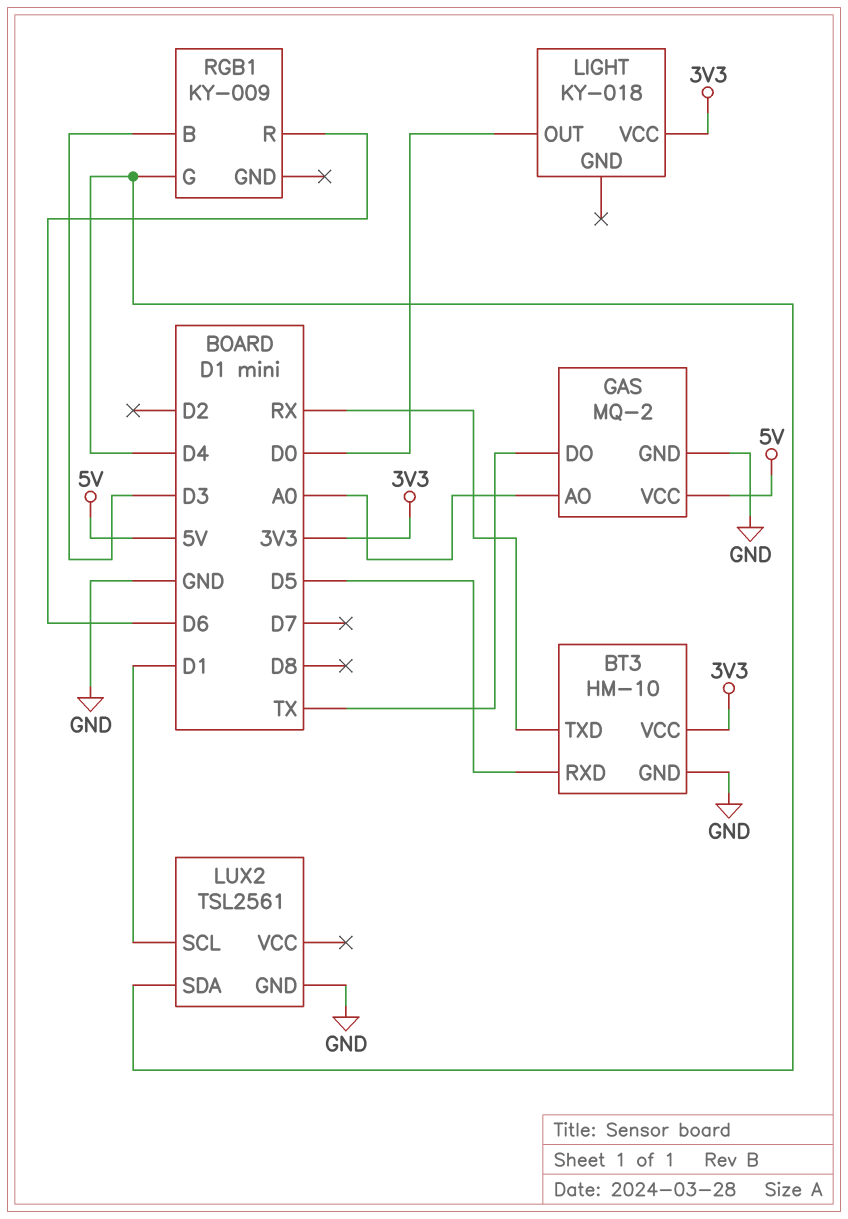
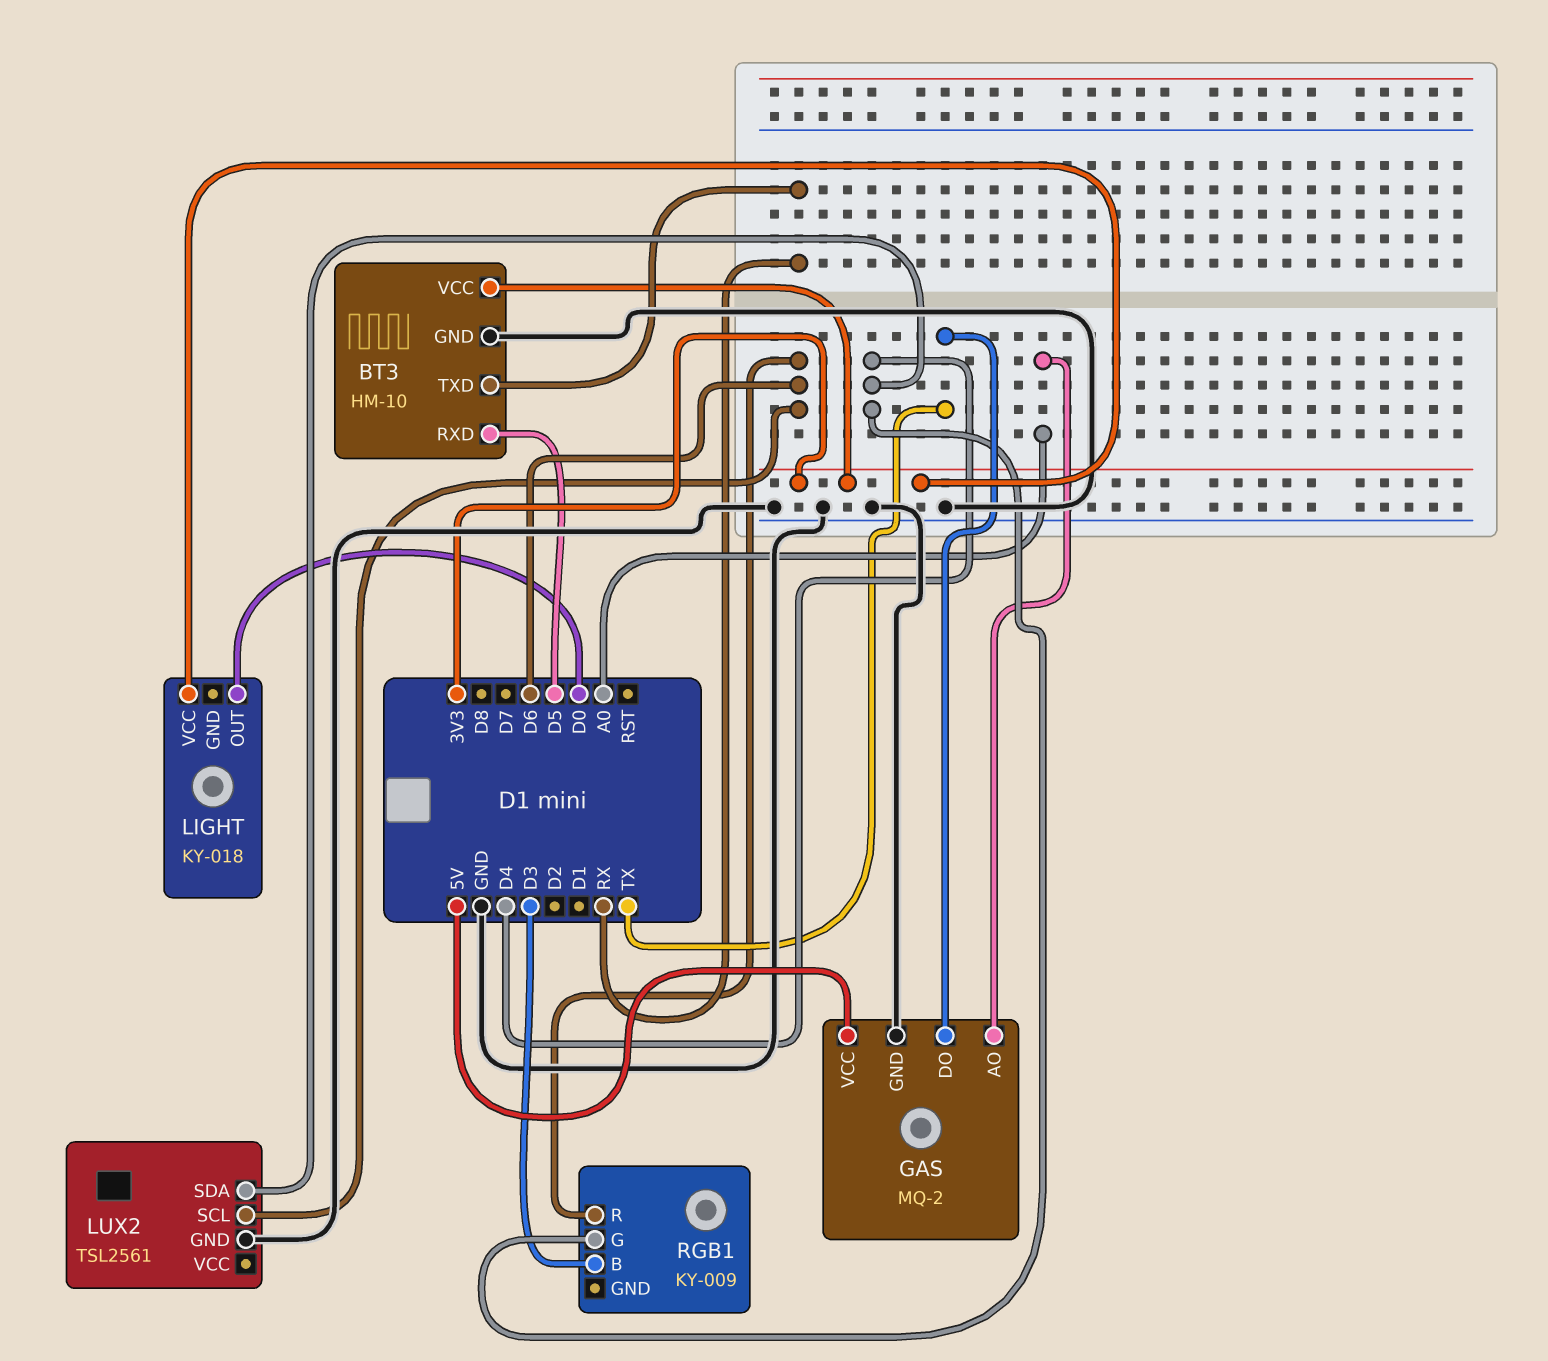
LUX2 pin SCL: D1 -> D6

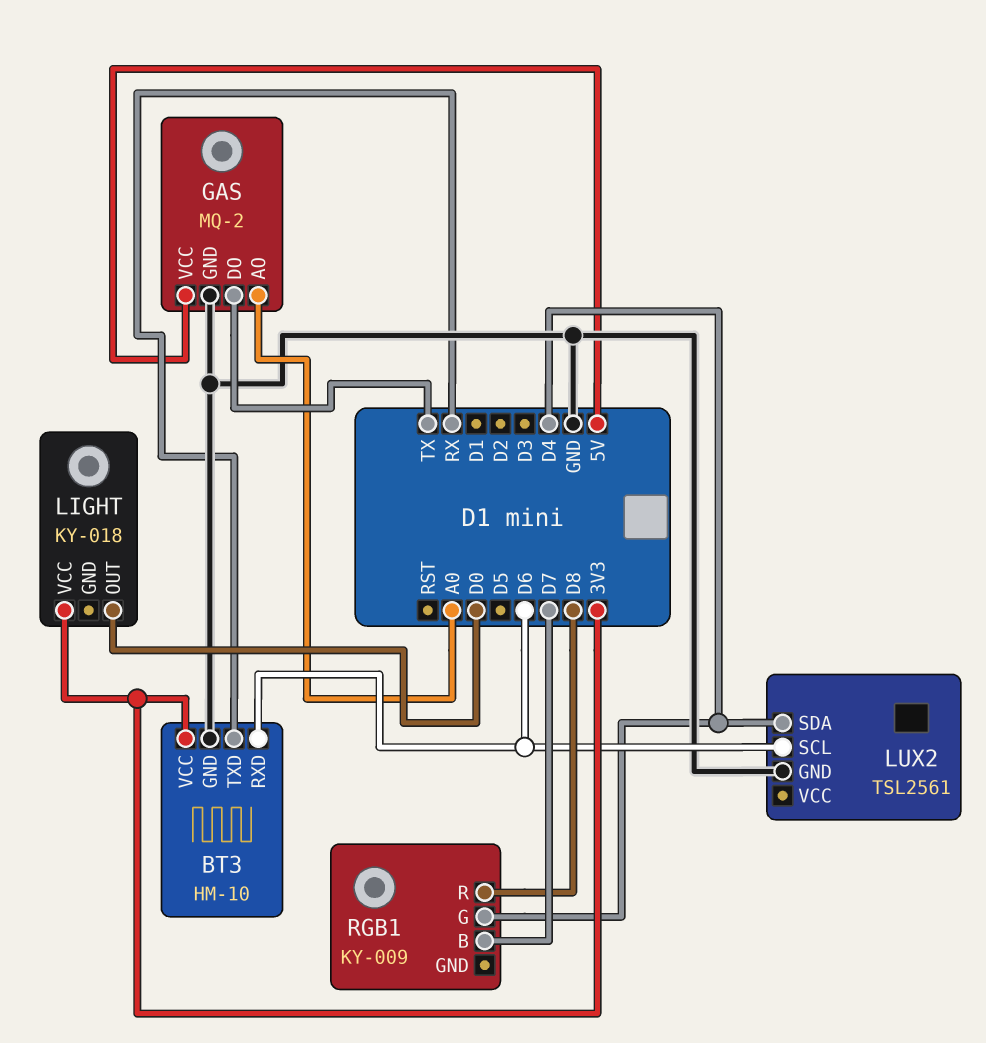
BT3 pin RXD: D5 -> D6
RGB1 pin B: D3 -> D7
RGB1 pin R: D6 -> D8

